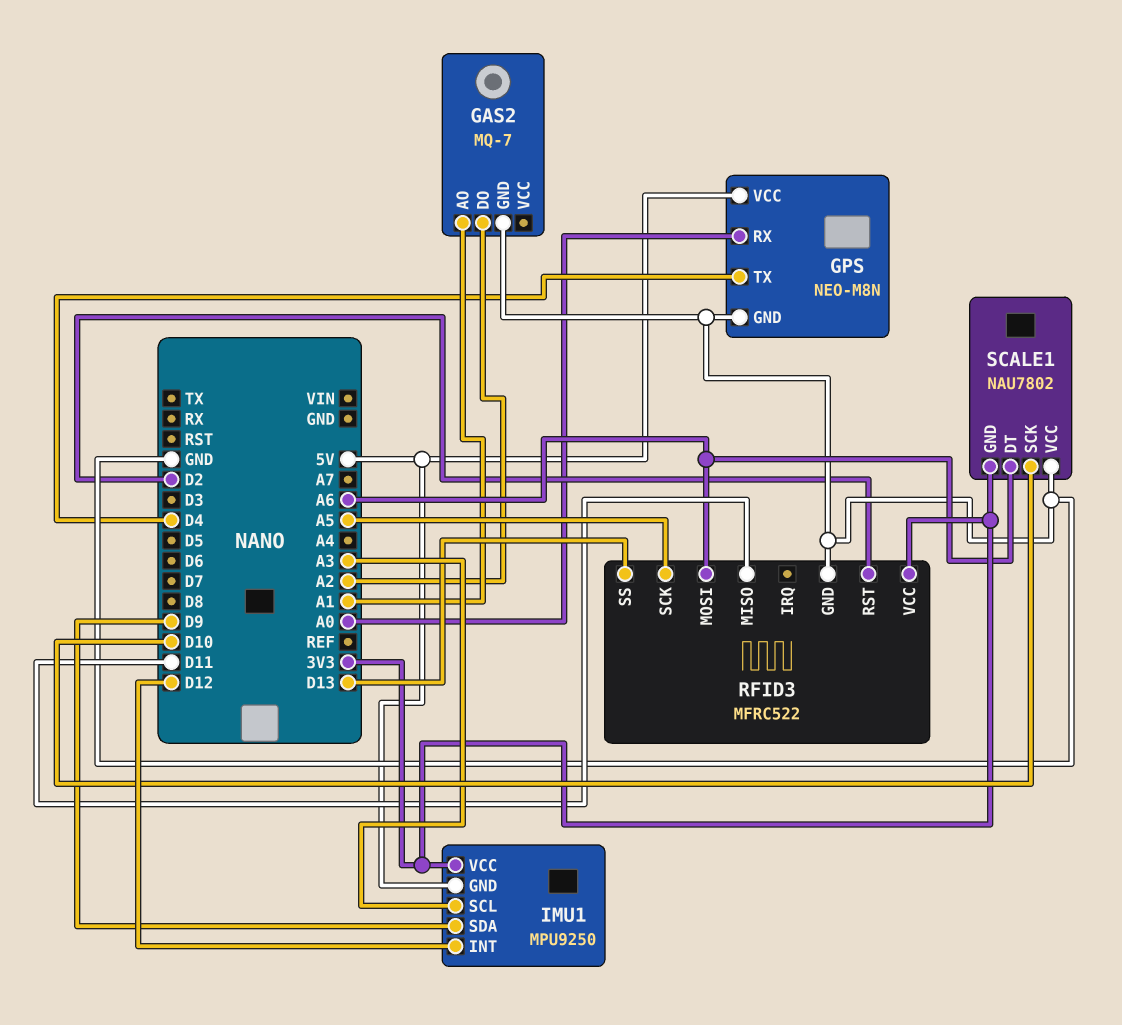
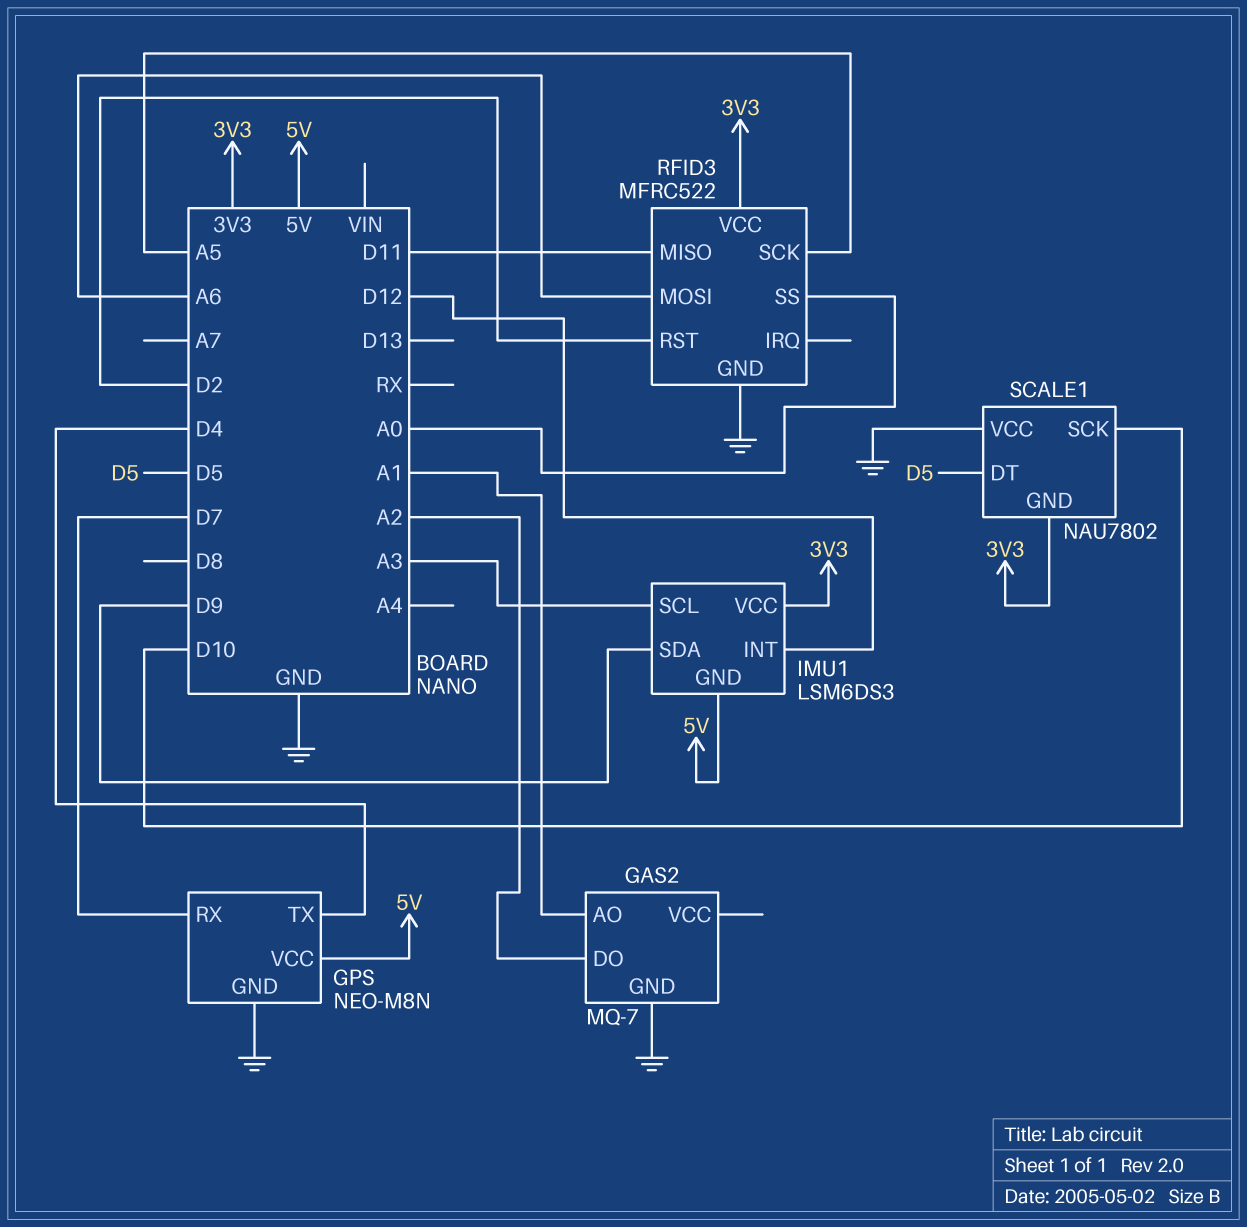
GPS pin RX: A0 -> D7
IMU1: MPU9250 -> LSM6DS3
RFID3 pin SS: D13 -> A0
SCALE1 pin DT: A6 -> D5

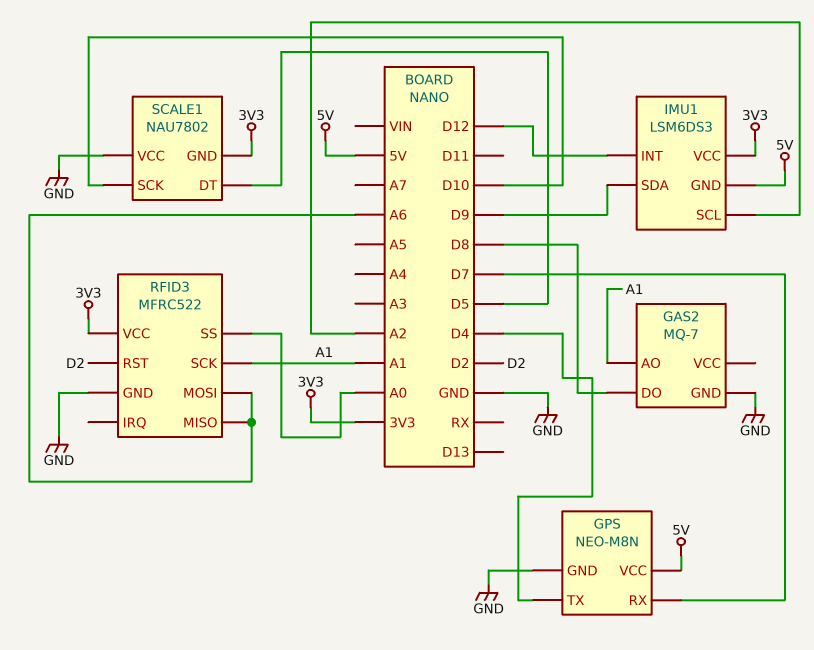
GAS2 pin DO: A2 -> D8
IMU1 pin SCL: A3 -> A2
RFID3 pin MISO: D11 -> A6
RFID3 pin SCK: A5 -> A1

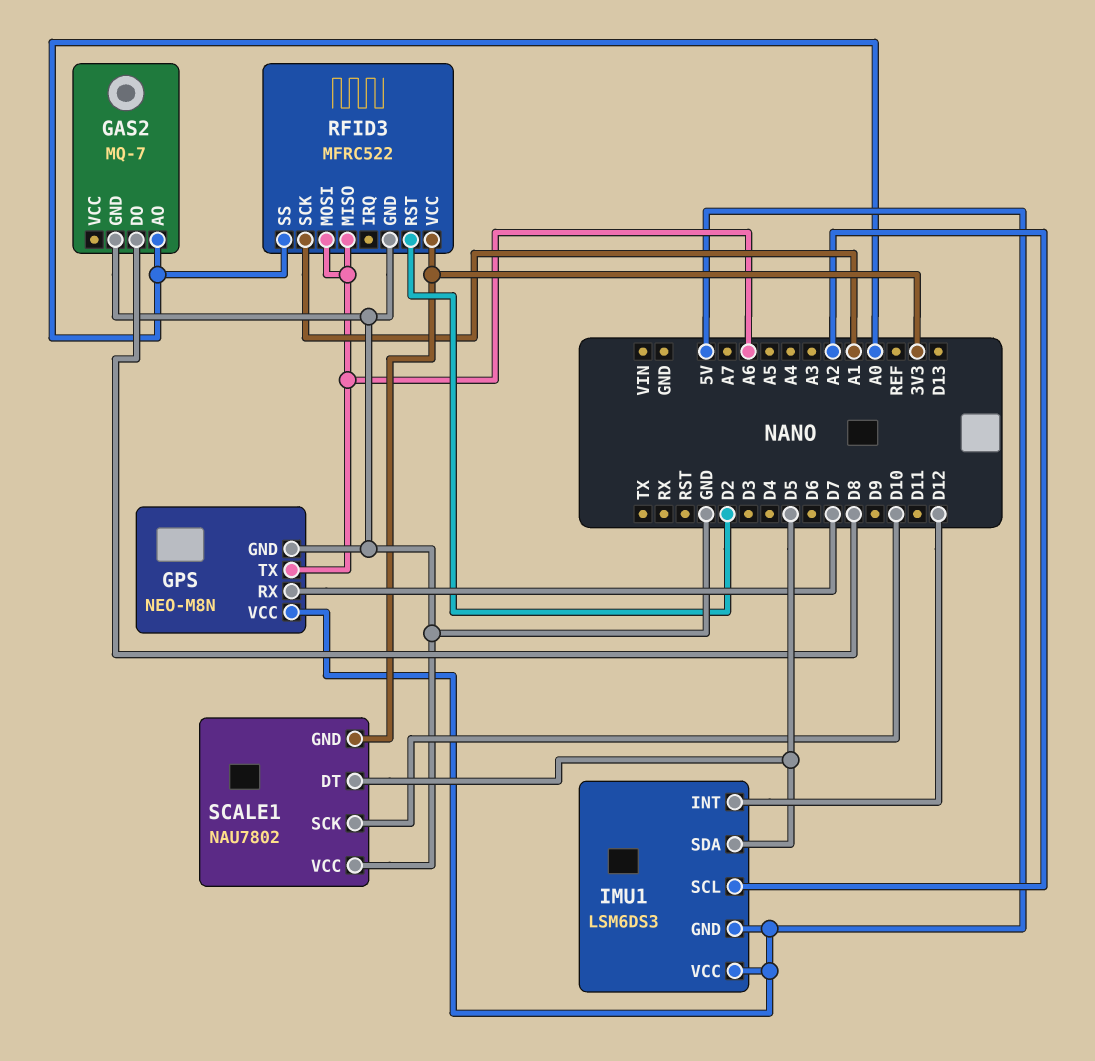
GAS2 pin AO: A1 -> A0
GPS pin TX: D4 -> A6
IMU1 pin SDA: D9 -> D5
IMU1 pin VCC: 3V3 -> 5V

